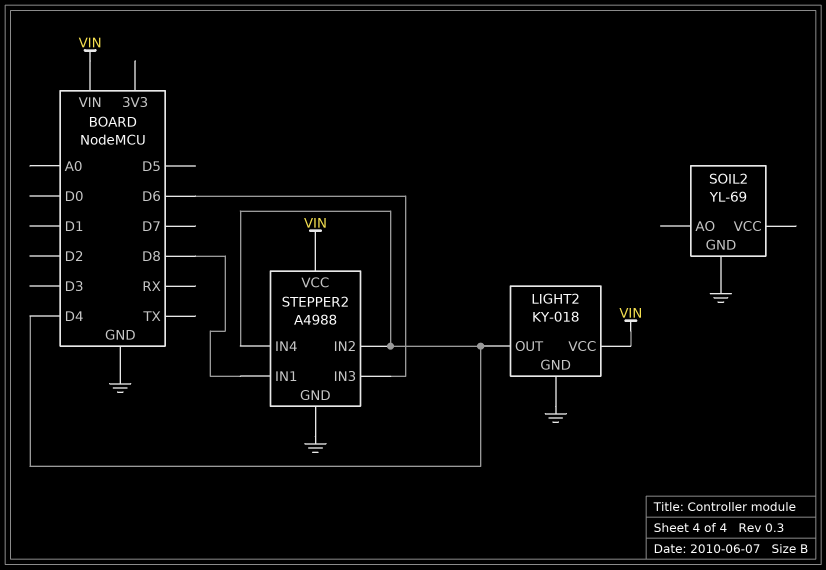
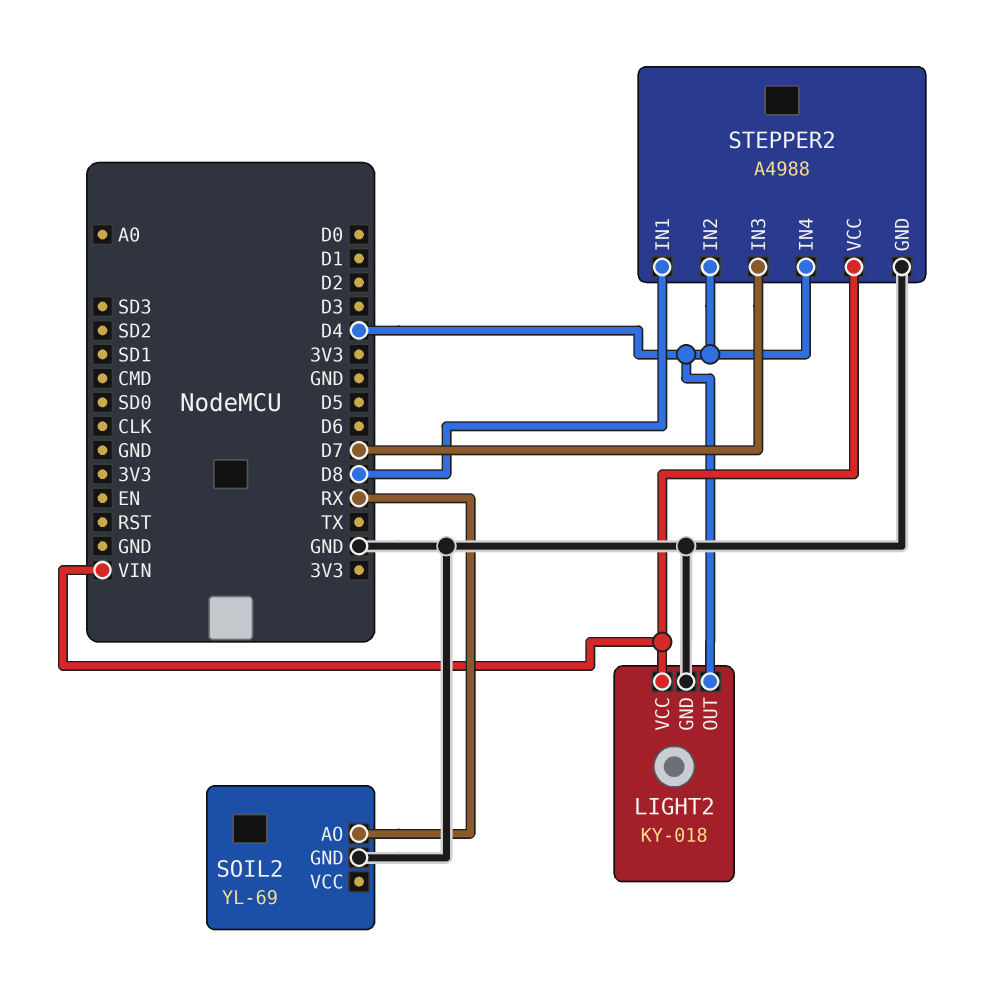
SOIL2 pin AO: none -> RX
STEPPER2 pin IN3: D6 -> D7

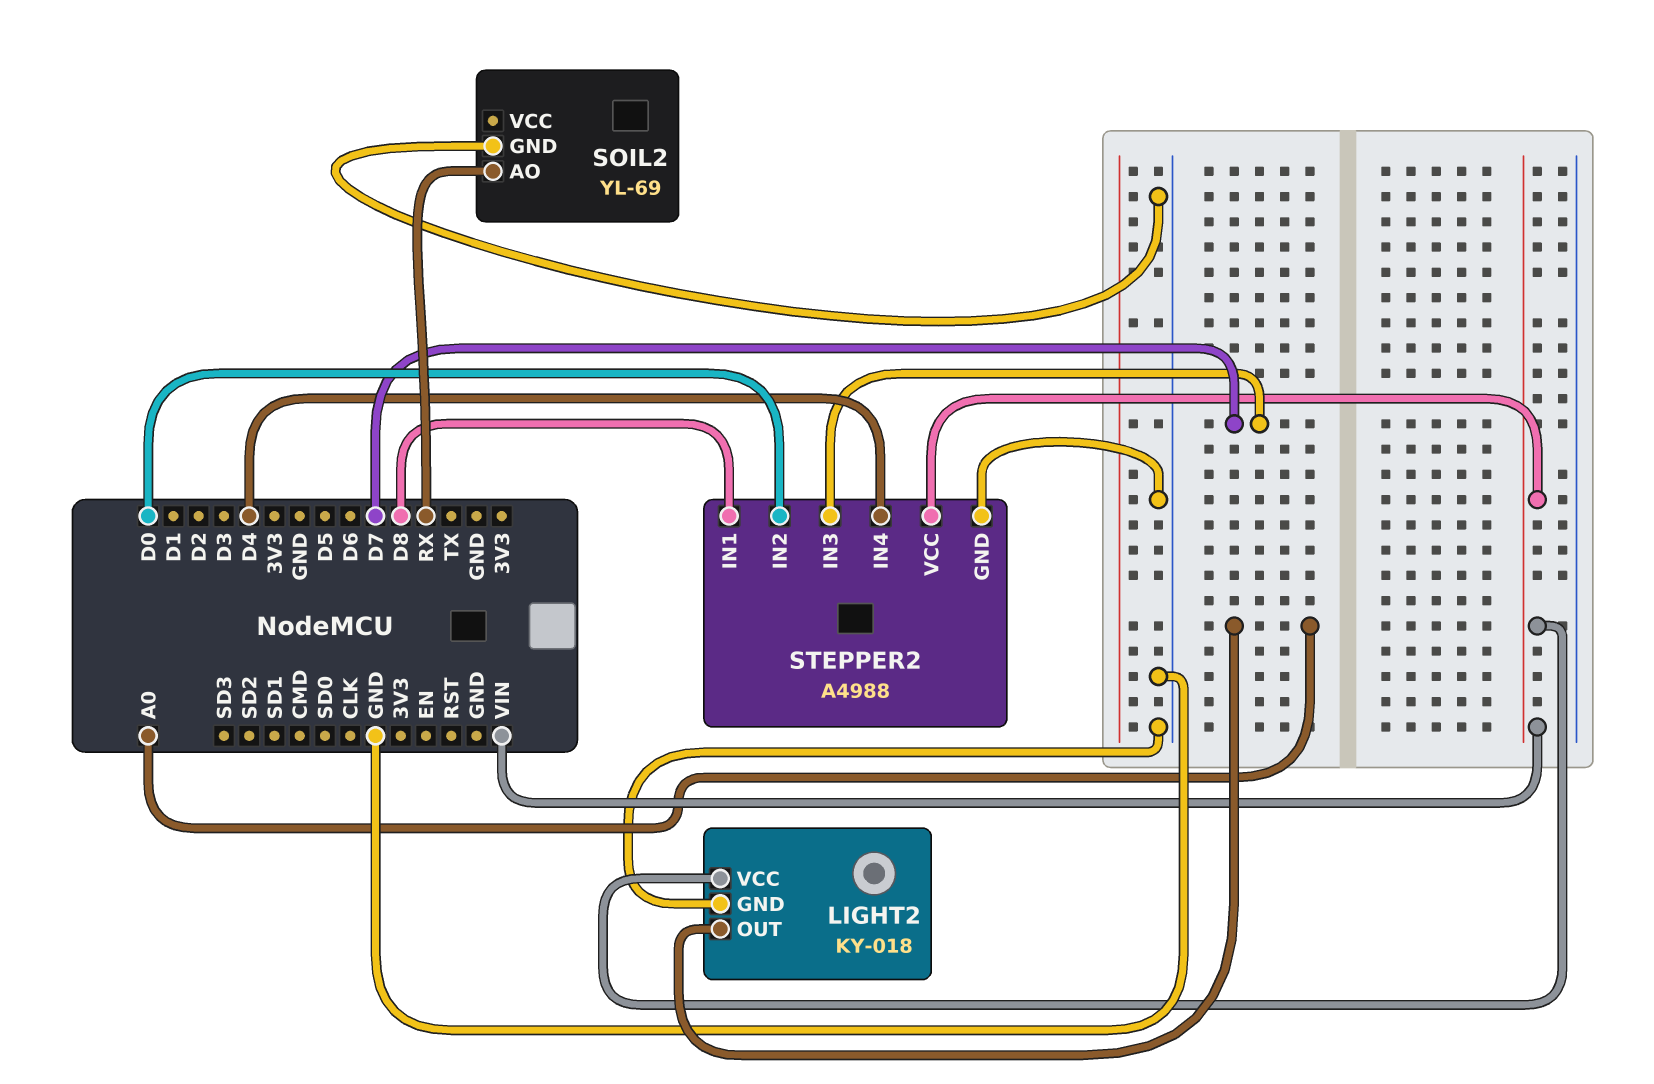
LIGHT2 pin OUT: D4 -> A0
STEPPER2 pin IN2: D4 -> D0

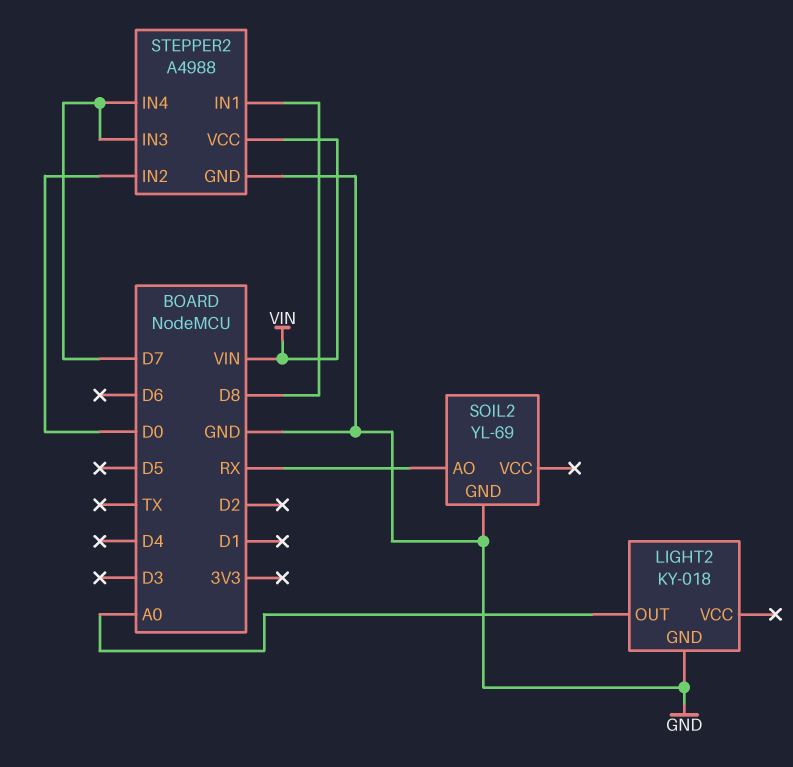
LIGHT2 pin VCC: VIN -> none
STEPPER2 pin IN4: D4 -> D7

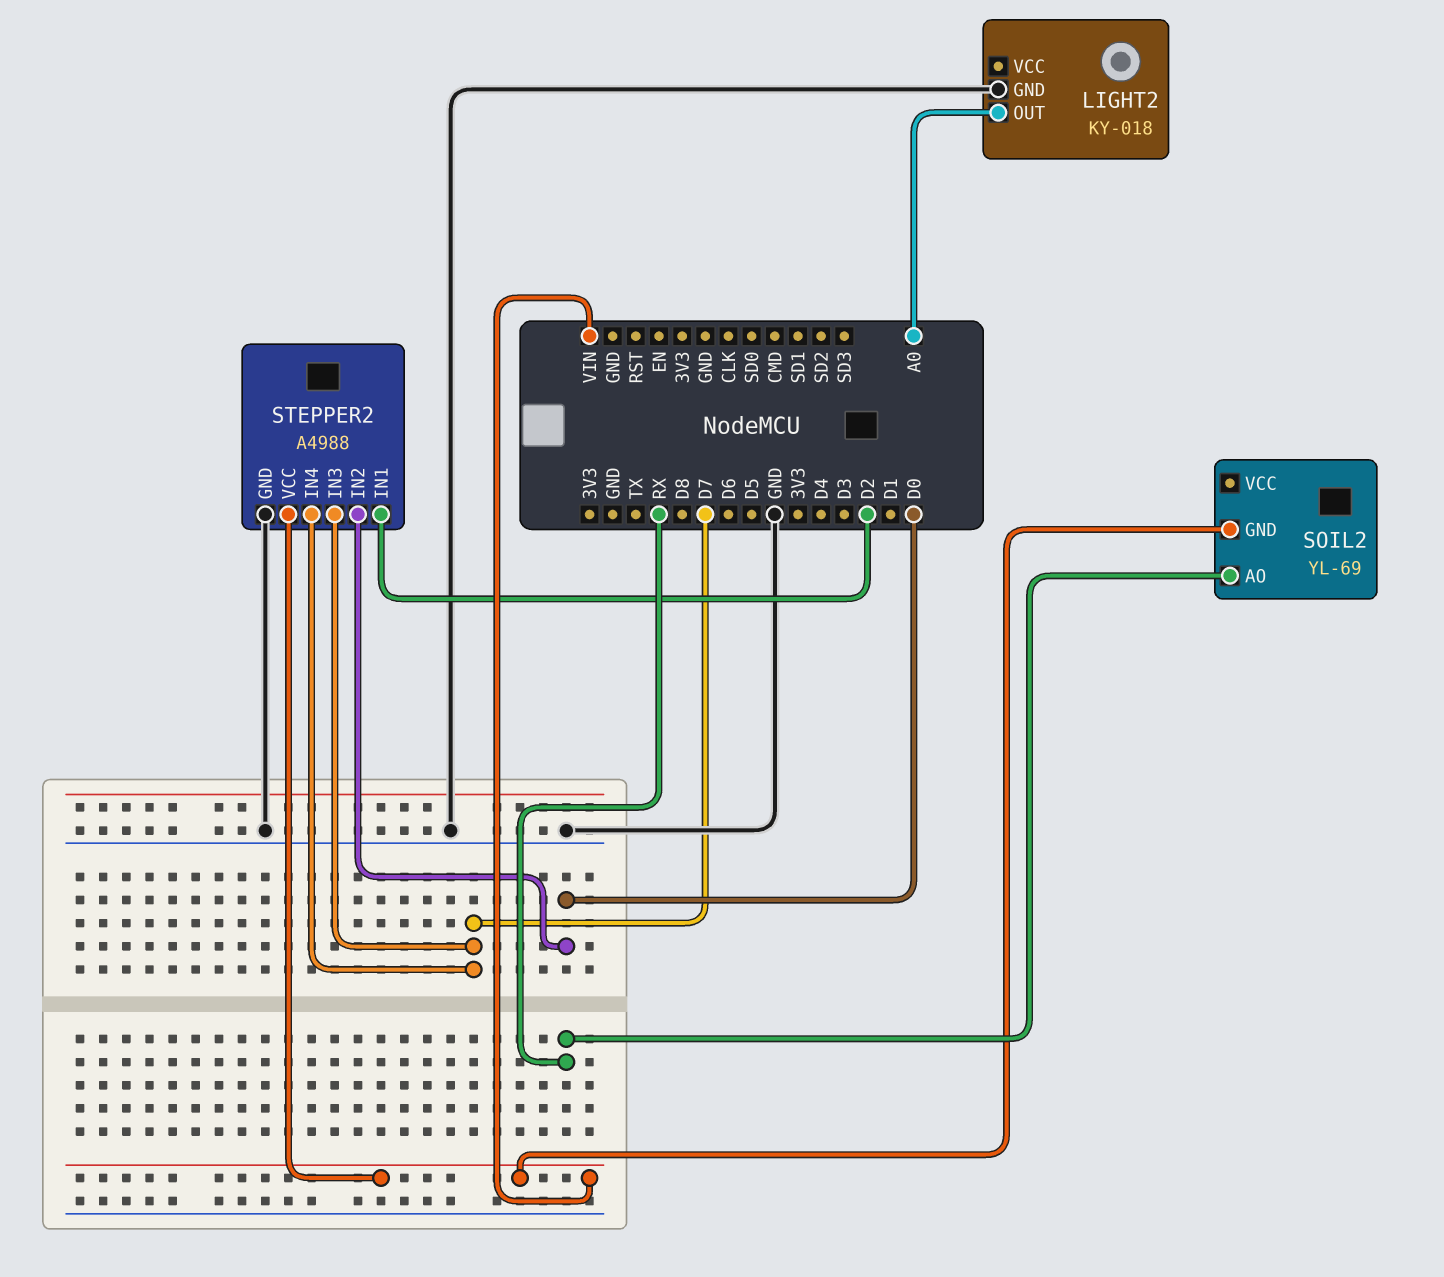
SOIL2 pin GND: GND -> VIN
STEPPER2 pin IN1: D8 -> D2

